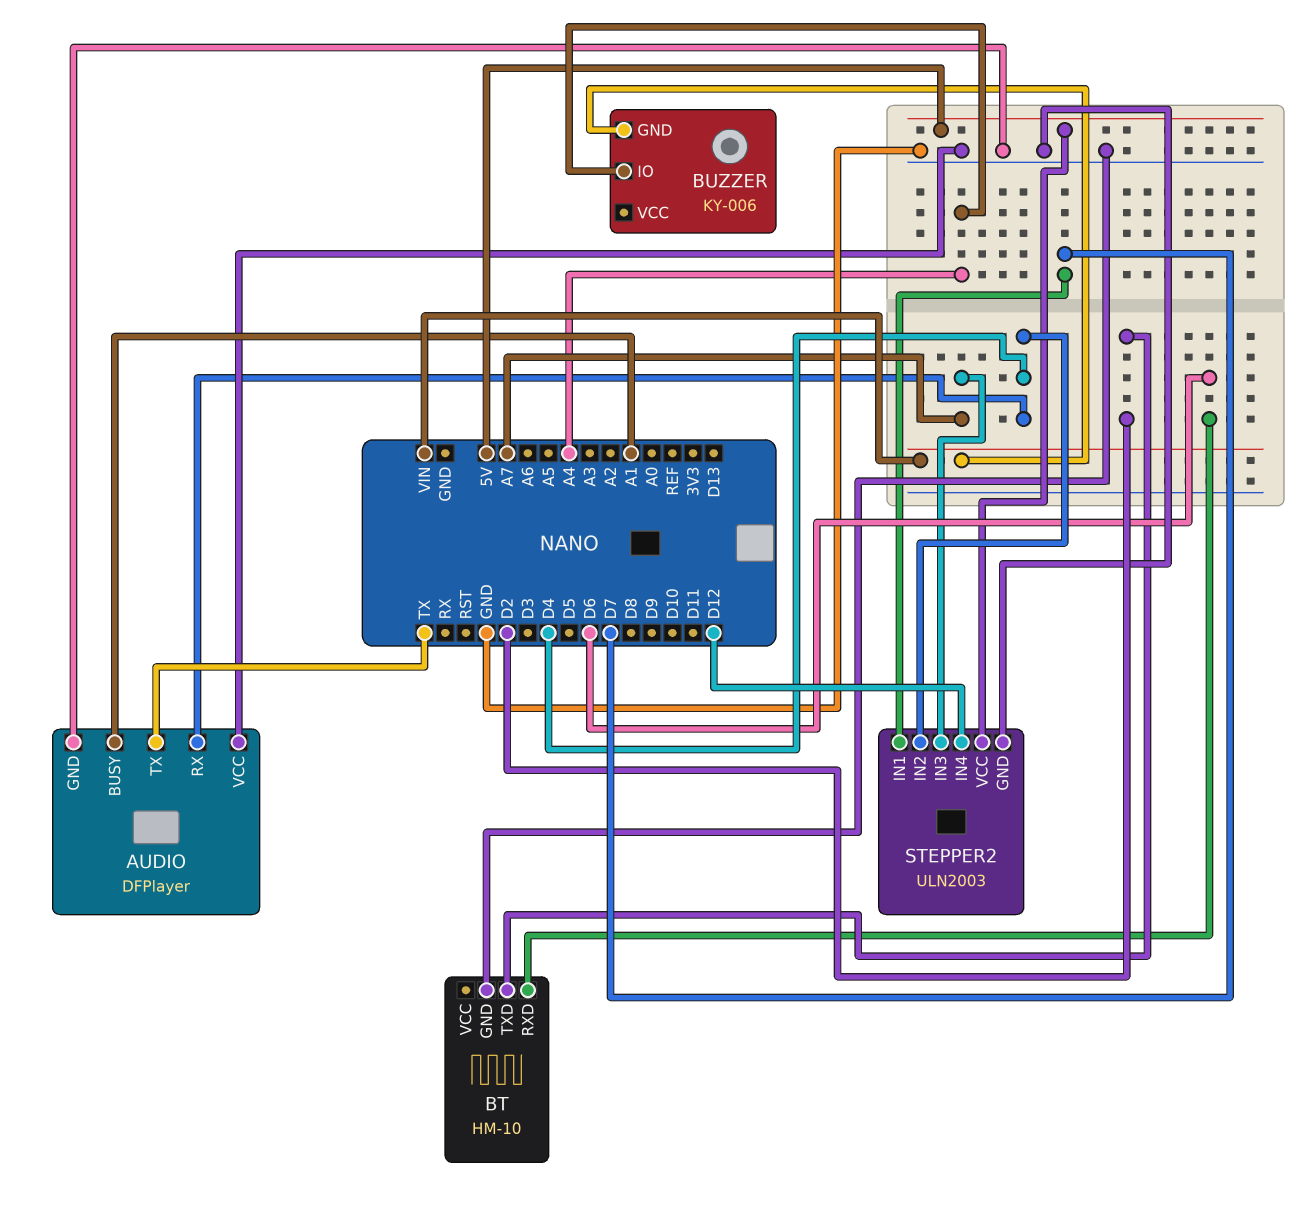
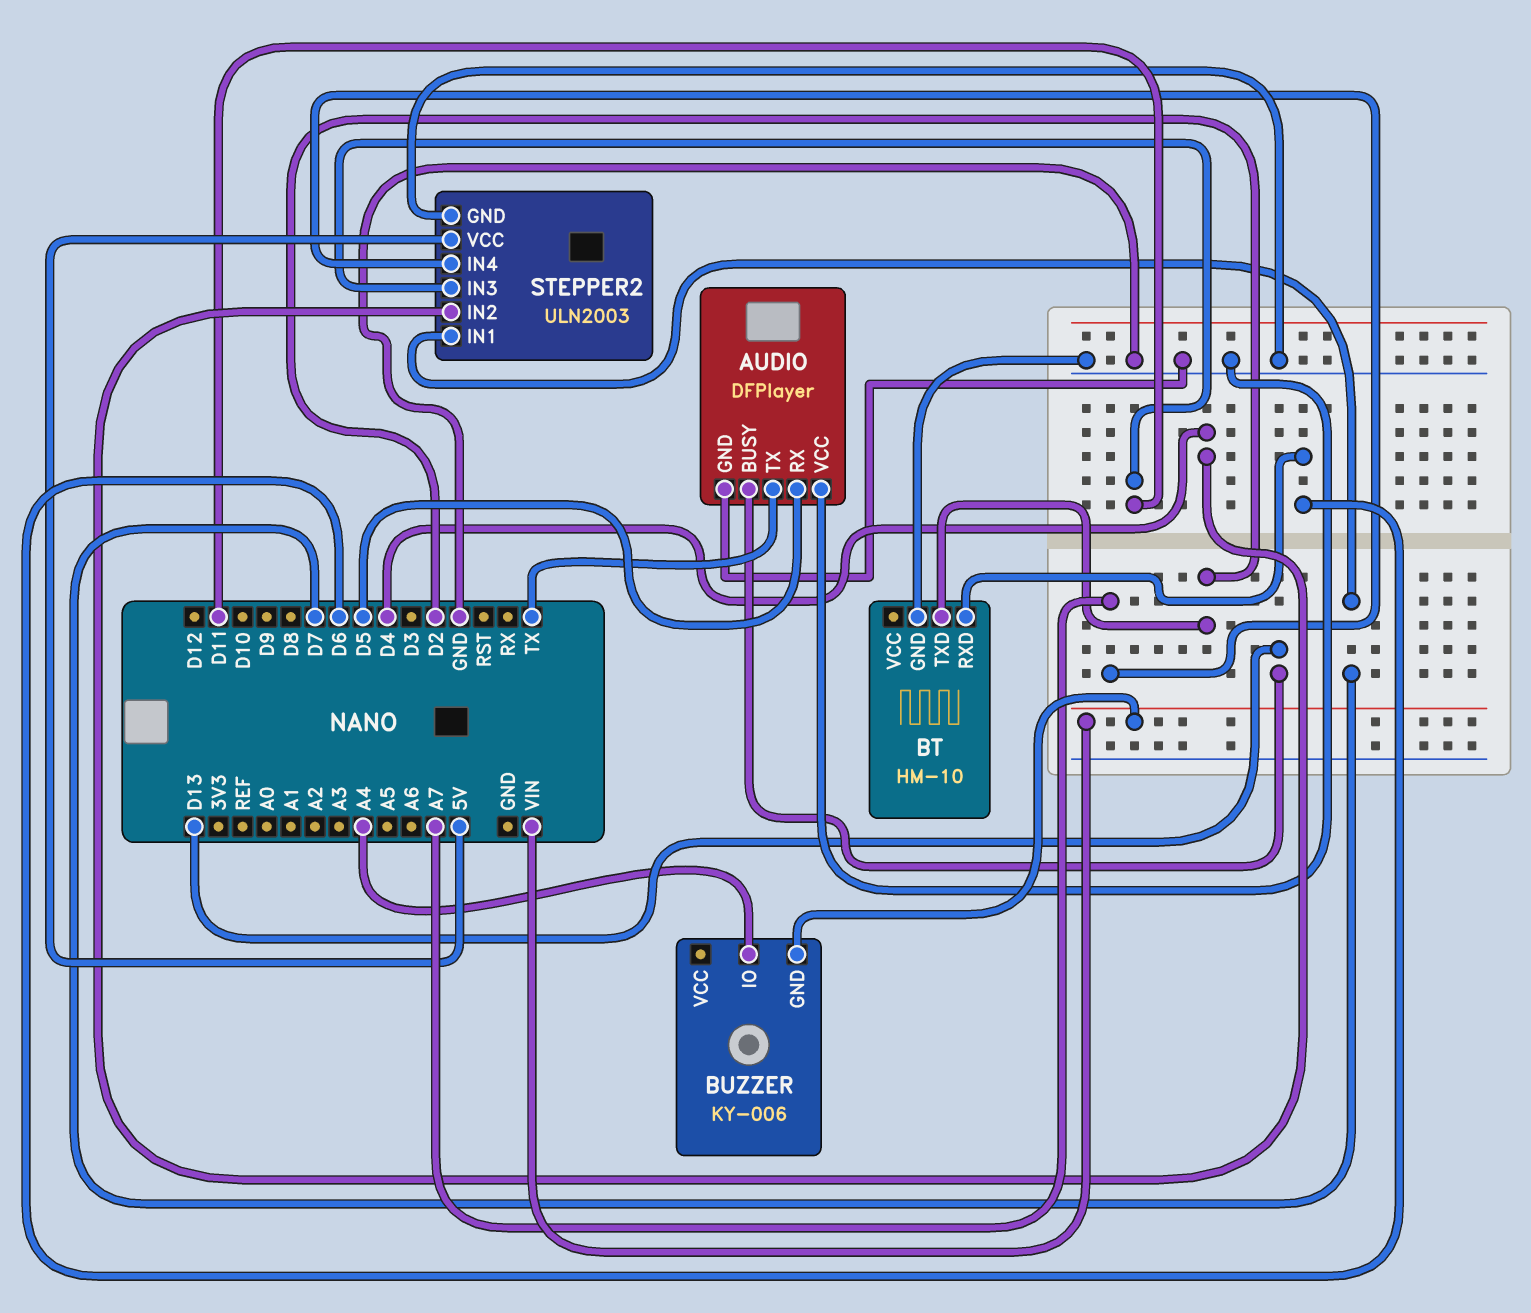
AUDIO pin BUSY: A1 -> D13
AUDIO pin RX: D4 -> D5
STEPPER2 pin IN3: A7 -> D11
STEPPER2 pin IN4: D12 -> A7

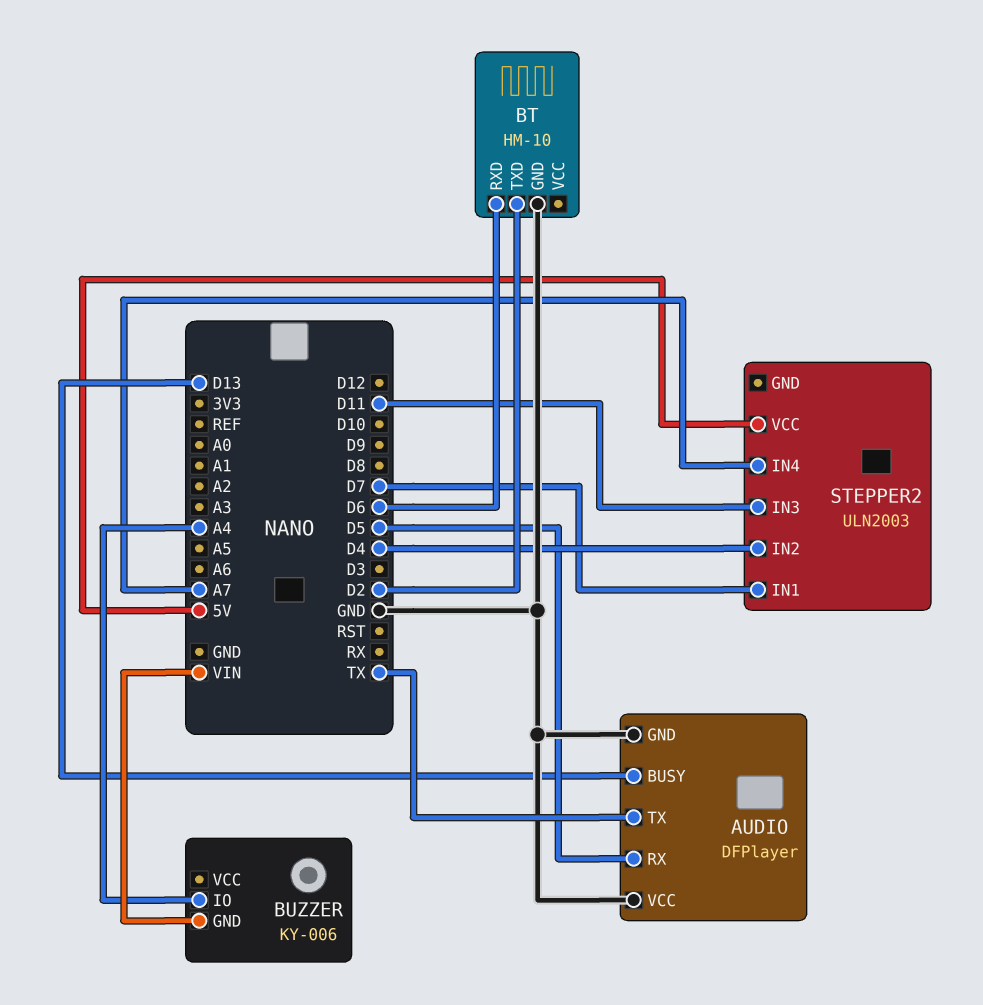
STEPPER2 pin GND: GND -> none

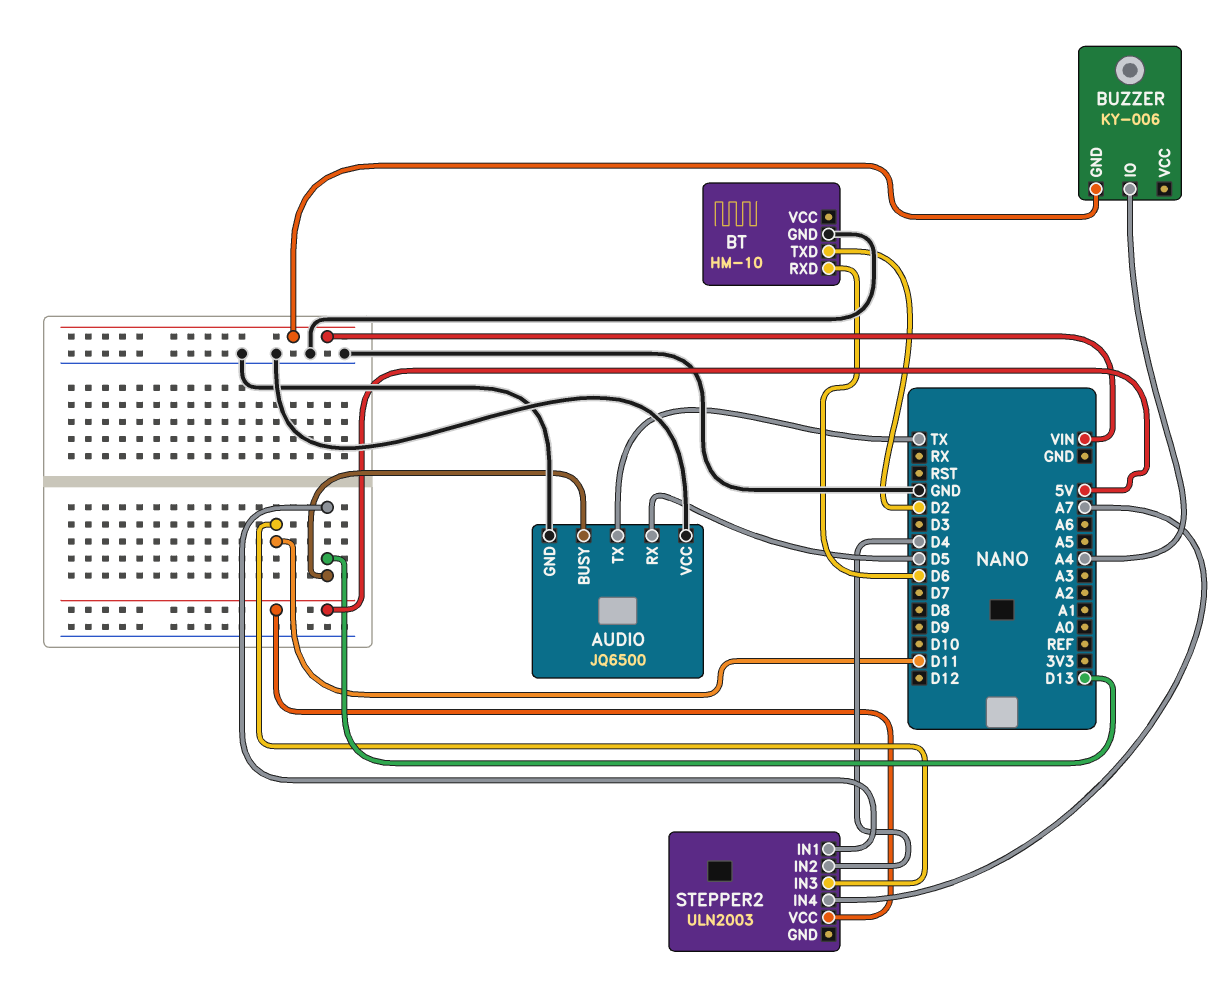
AUDIO: DFPlayer -> JQ6500
STEPPER2 pin IN1: D7 -> D13

